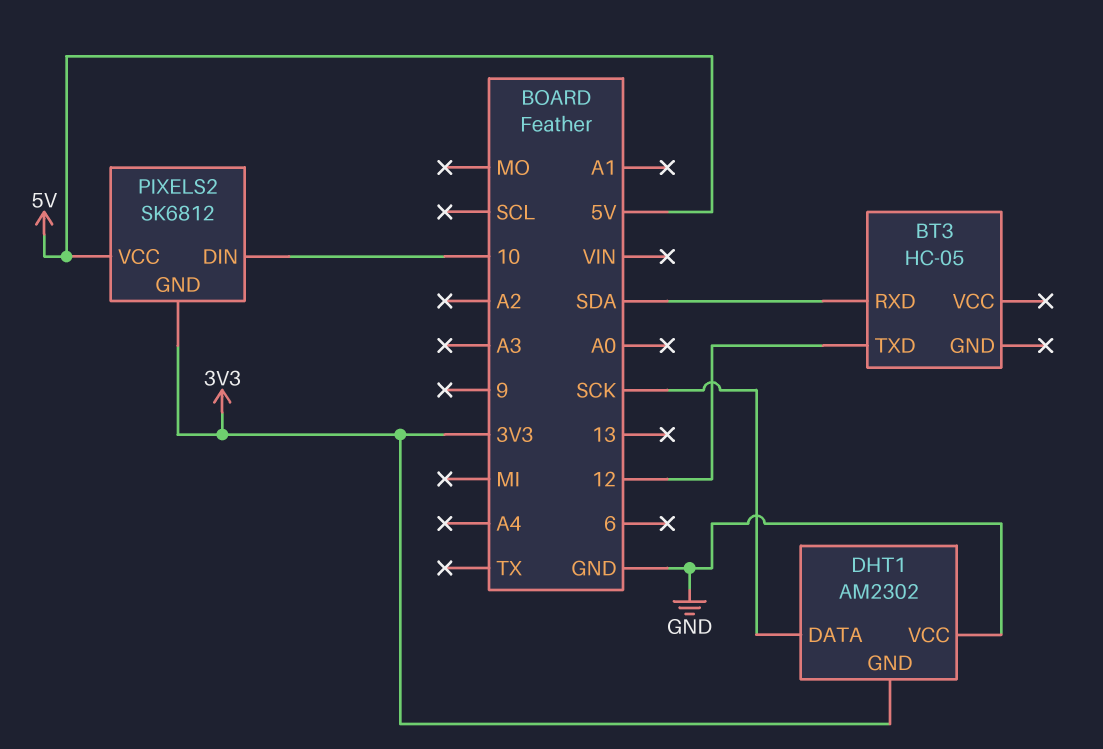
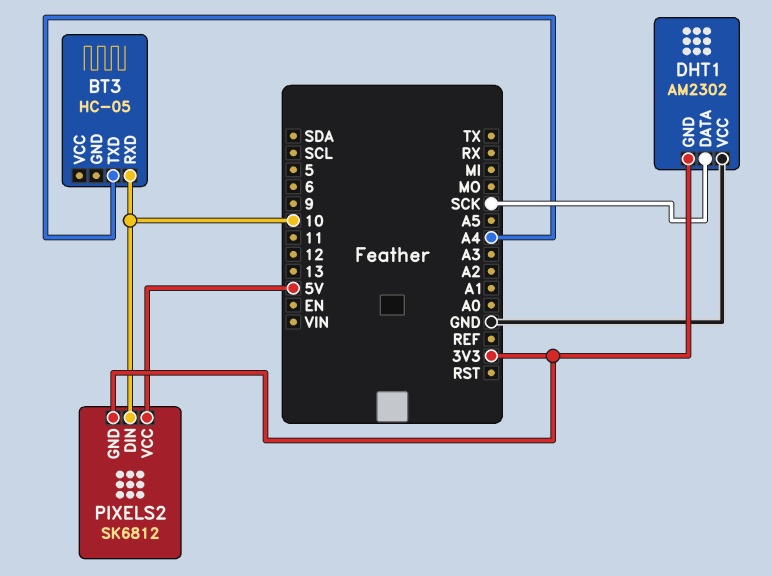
BT3 pin RXD: SDA -> 10
BT3 pin TXD: 12 -> A4

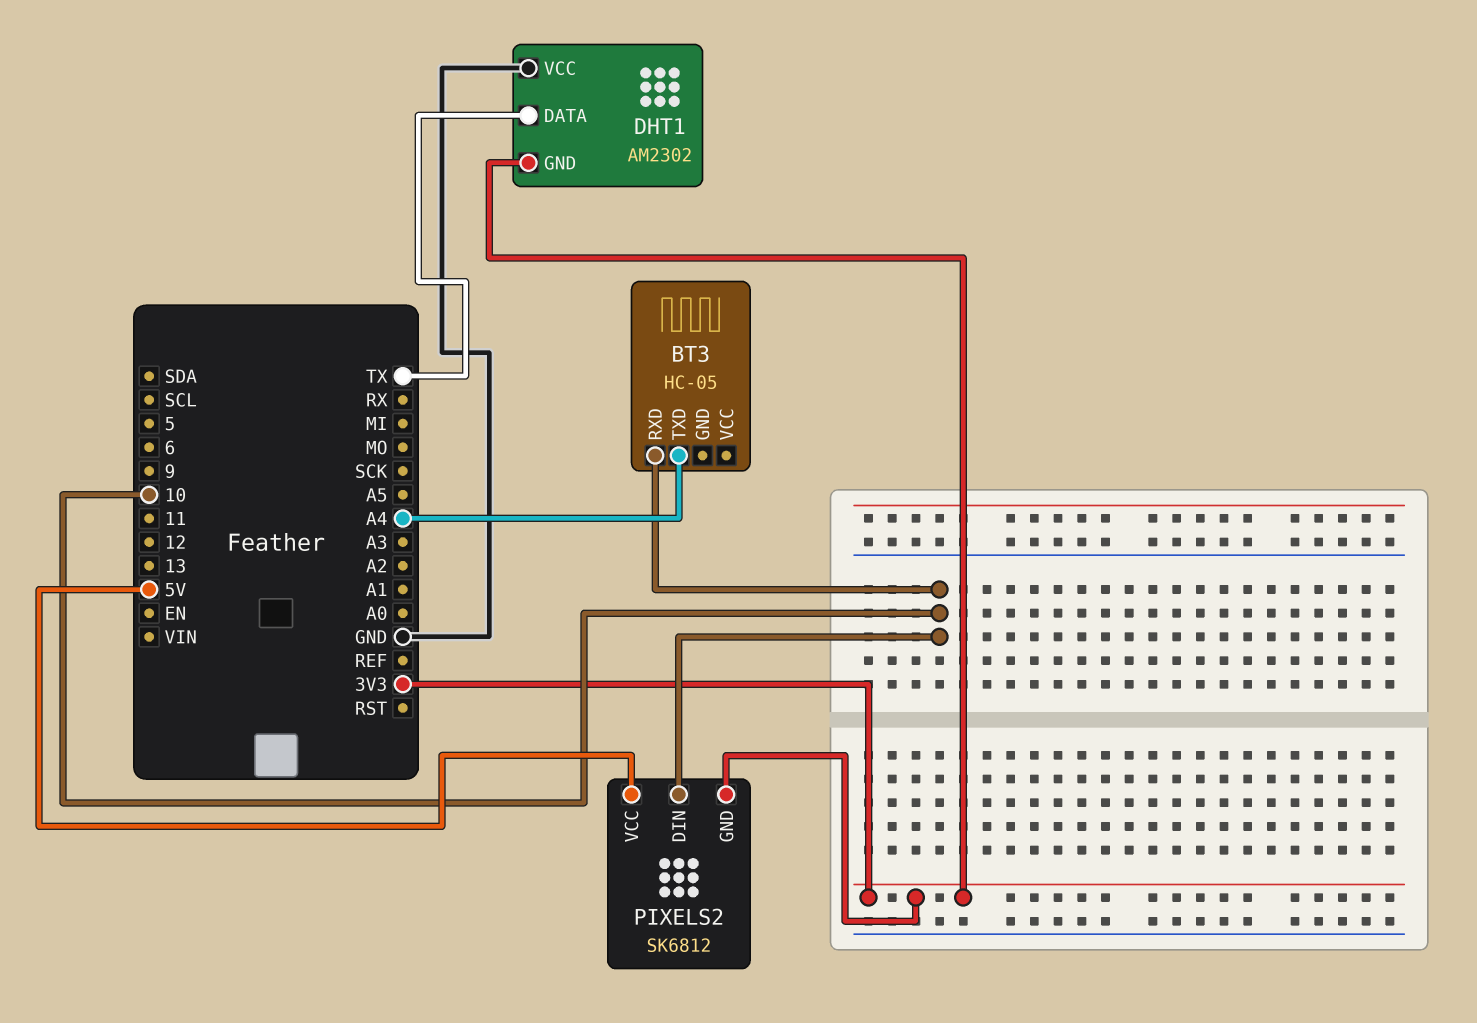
DHT1 pin DATA: SCK -> TX

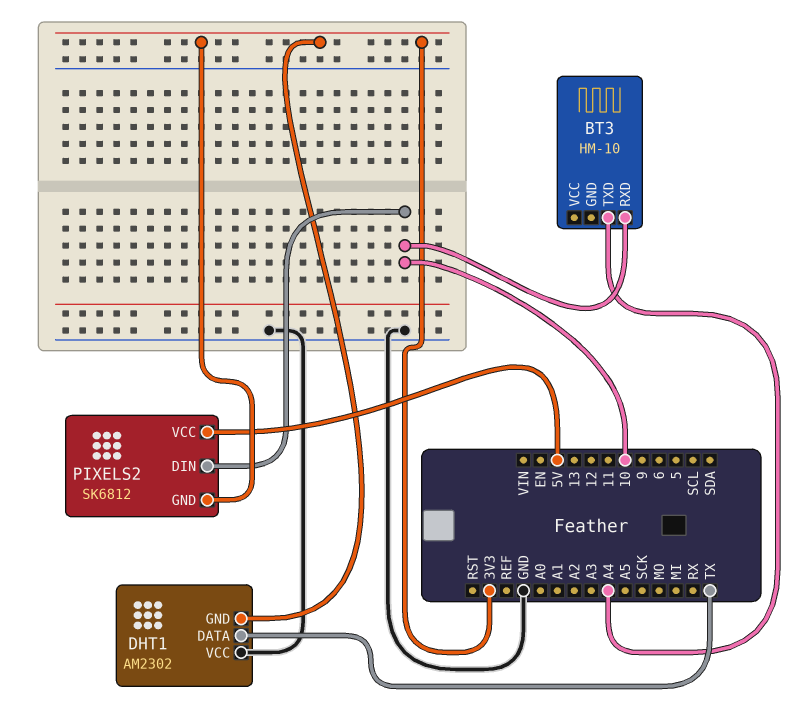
BT3: HC-05 -> HM-10

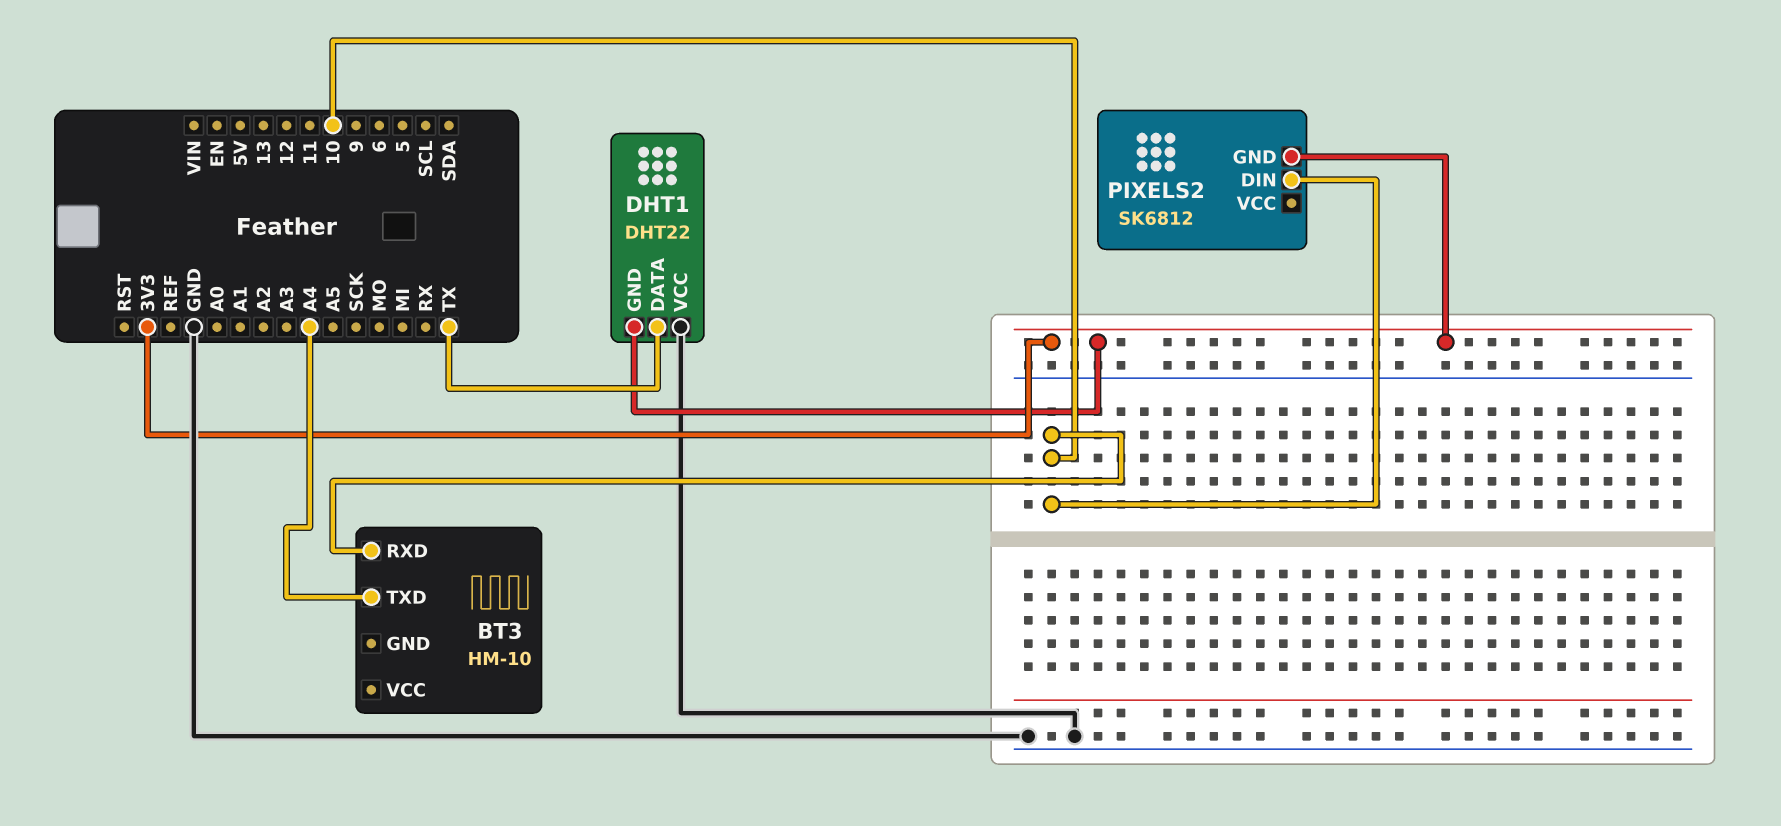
DHT1: AM2302 -> DHT22
PIXELS2 pin VCC: 5V -> none

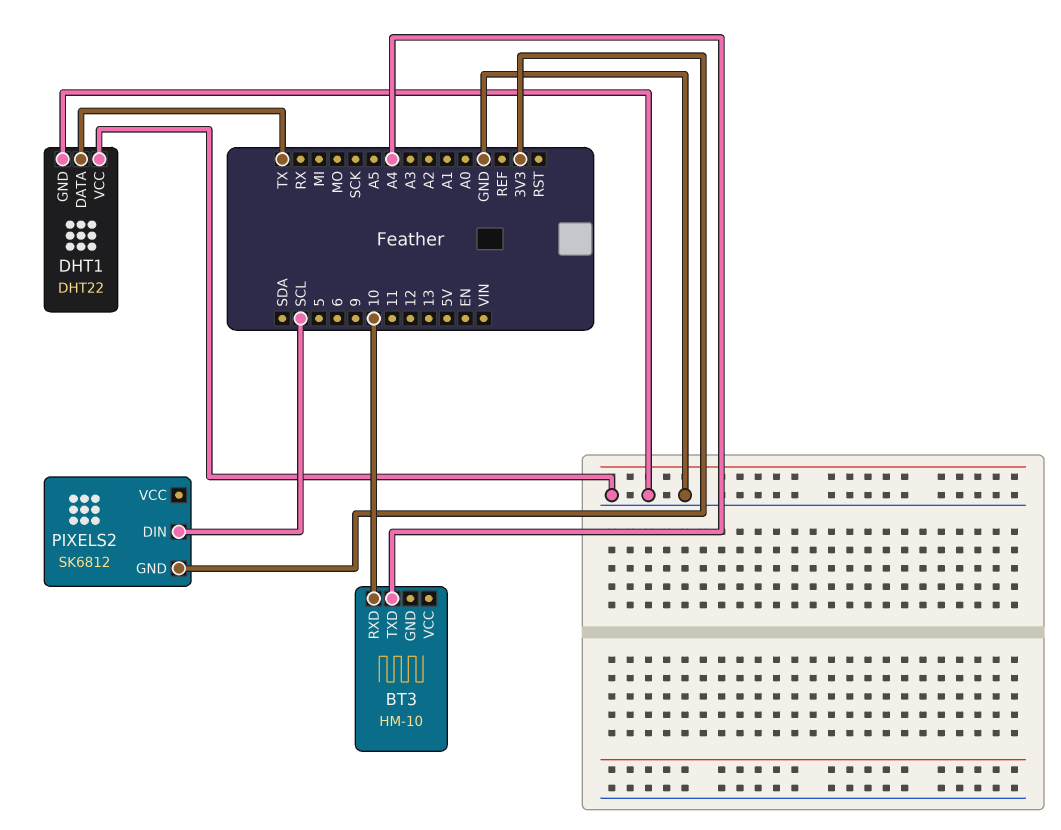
DHT1 pin GND: 3V3 -> GND
PIXELS2 pin DIN: 10 -> SCL

